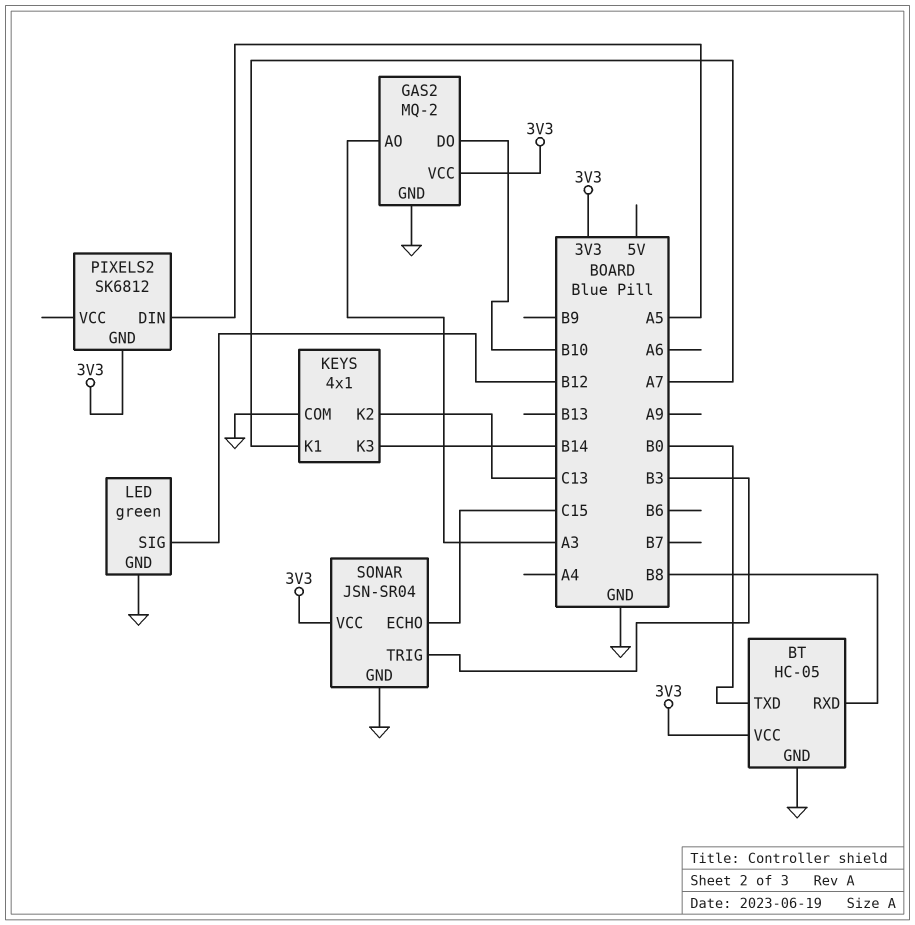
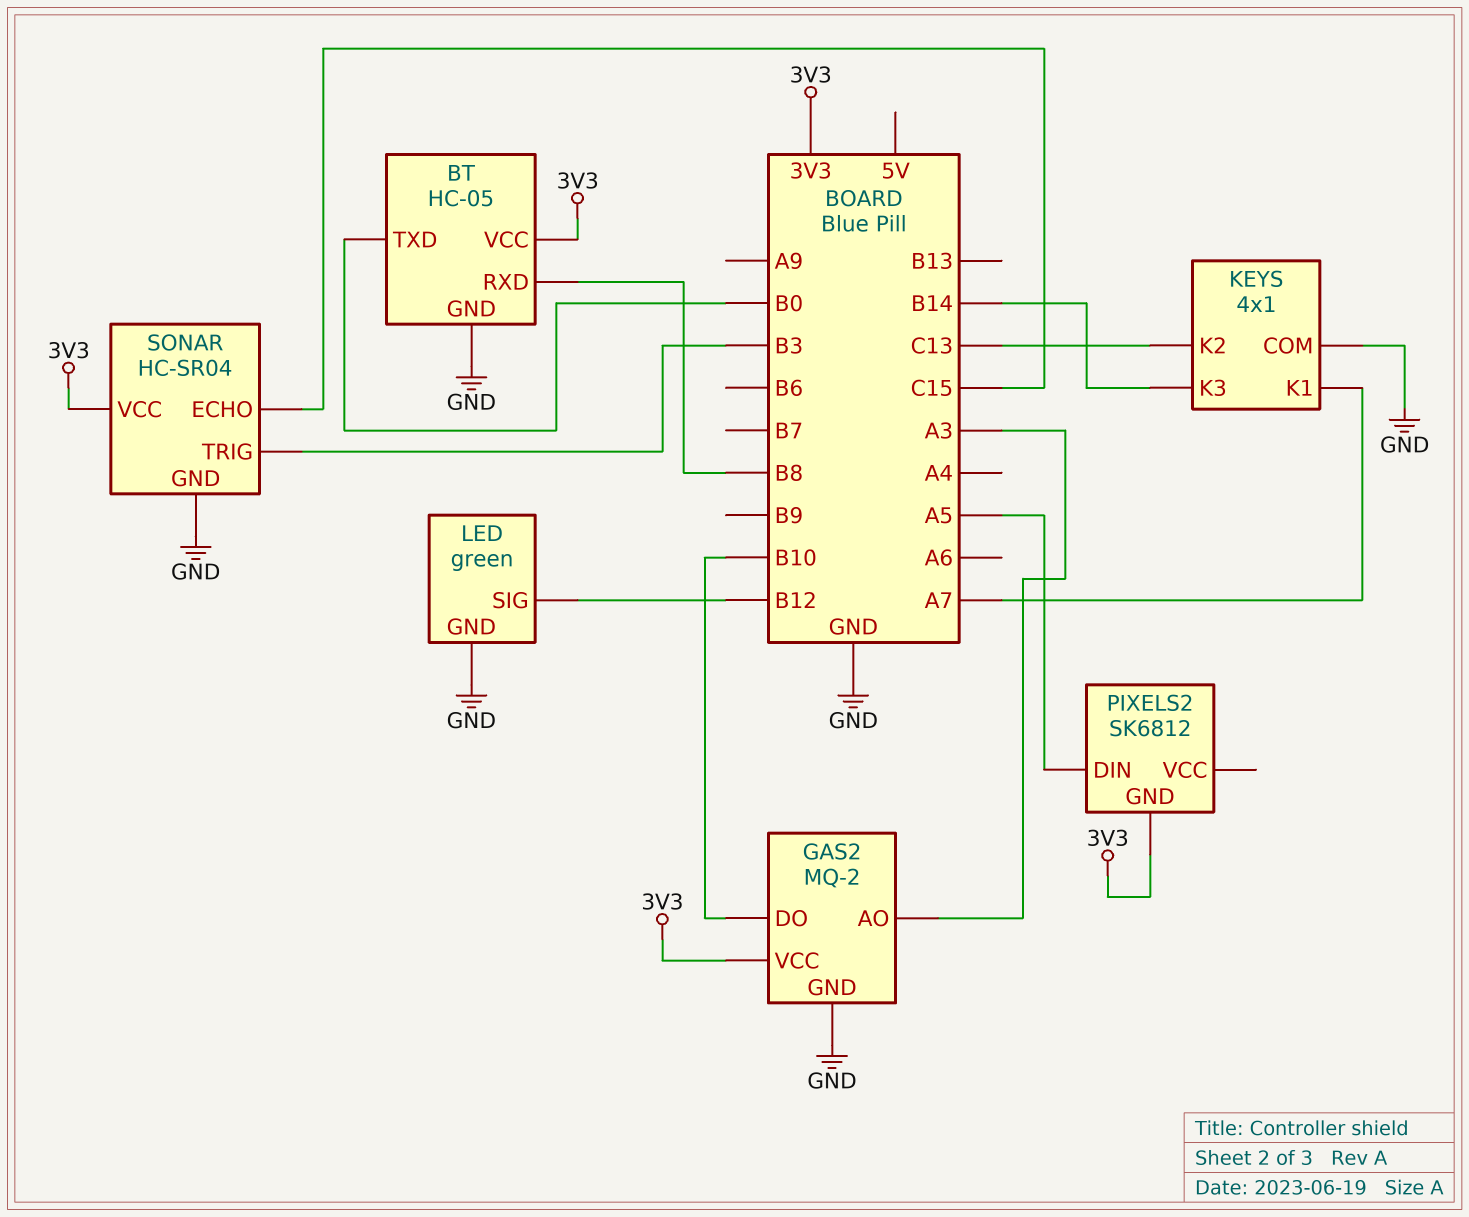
SONAR: JSN-SR04 -> HC-SR04

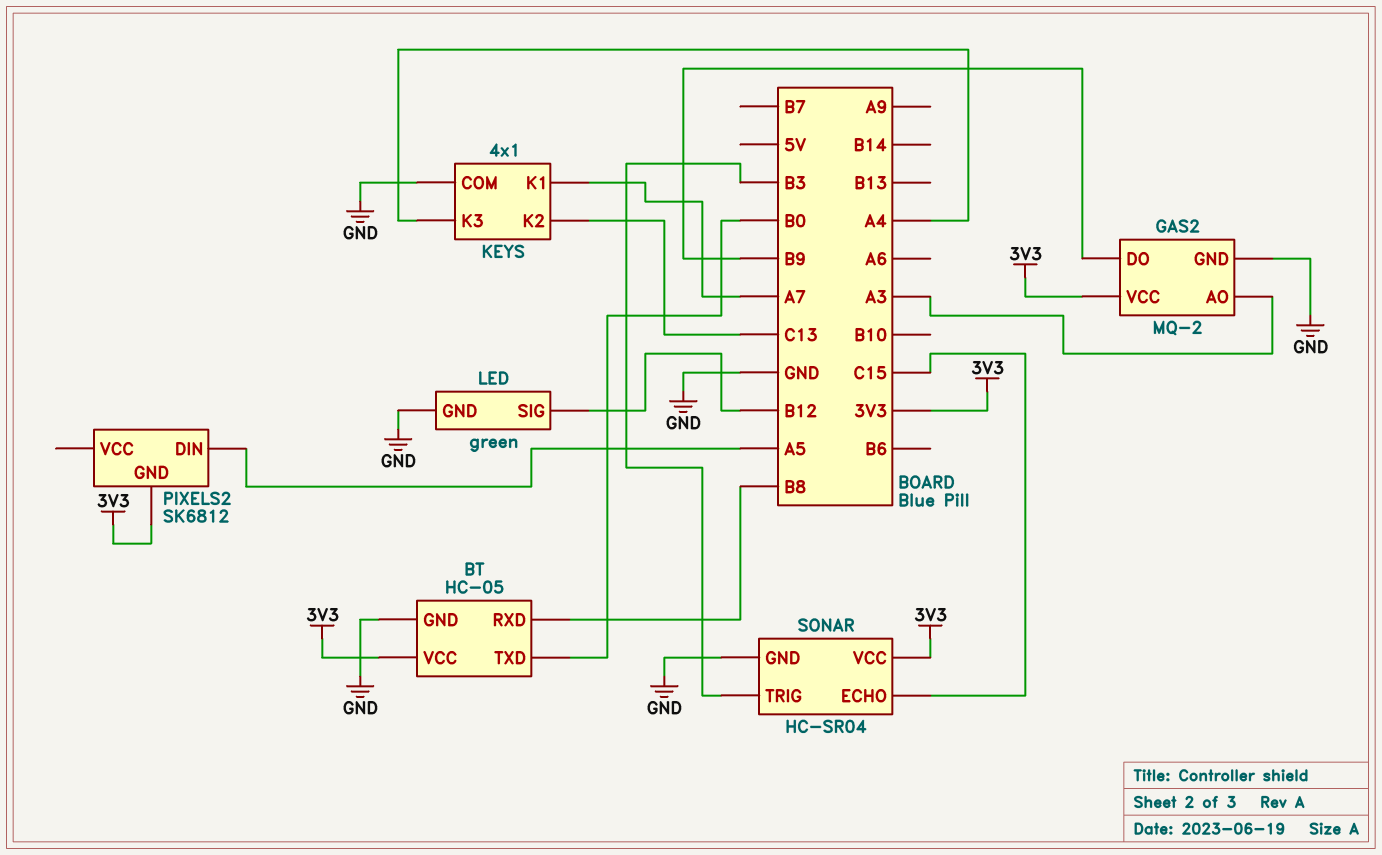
GAS2 pin DO: B10 -> B9
KEYS pin K3: B14 -> A4

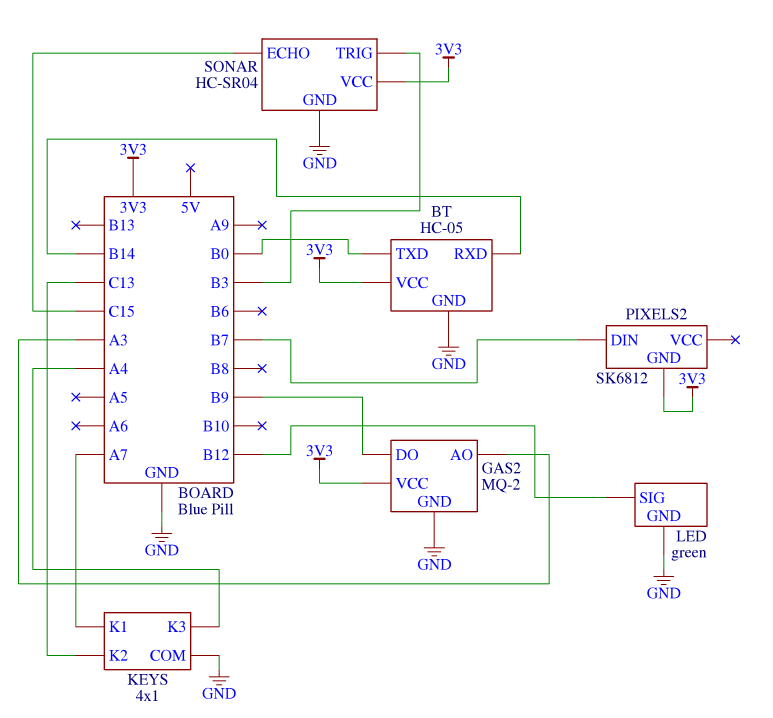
BT pin RXD: B8 -> B14
PIXELS2 pin DIN: A5 -> B7

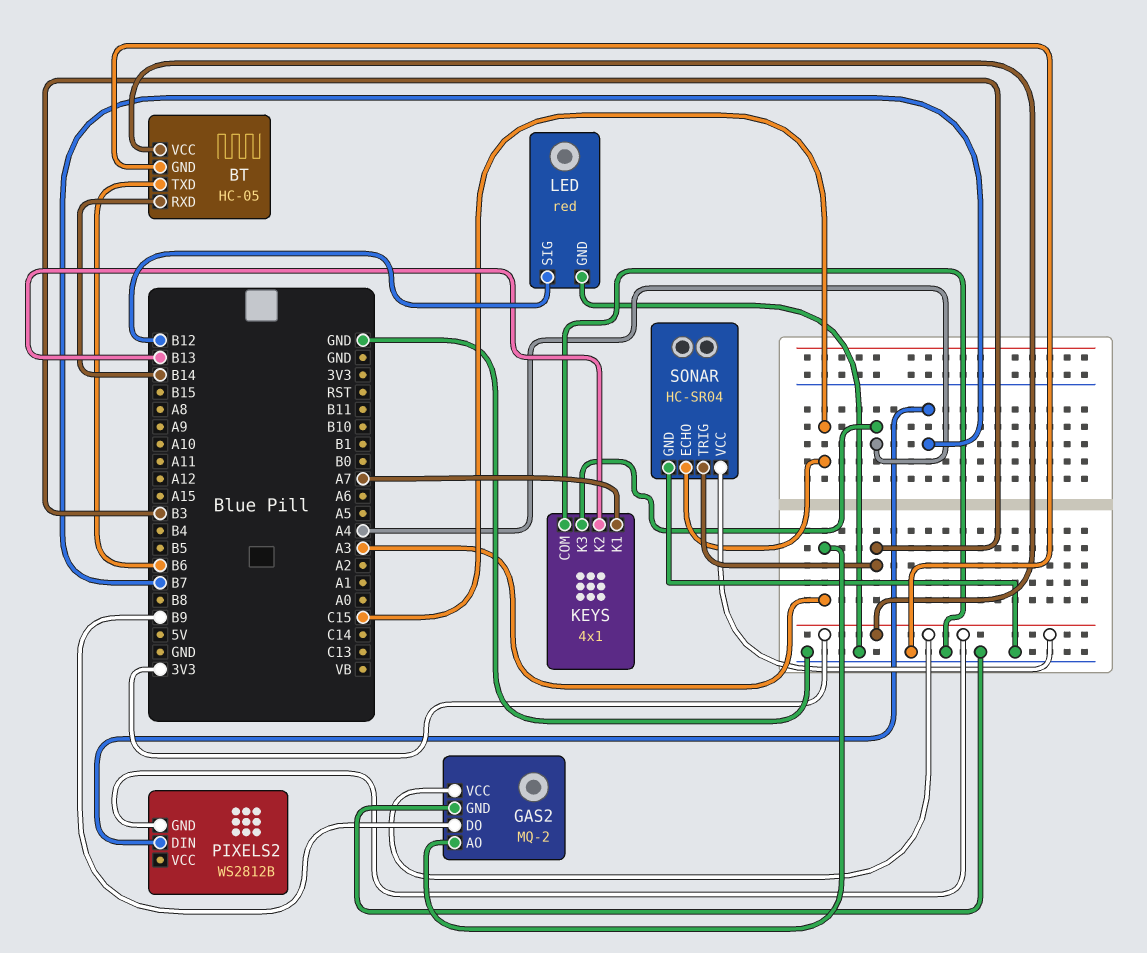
BT pin TXD: B0 -> B6
KEYS pin K2: C13 -> B13
LED: green -> red
PIXELS2: SK6812 -> WS2812B

